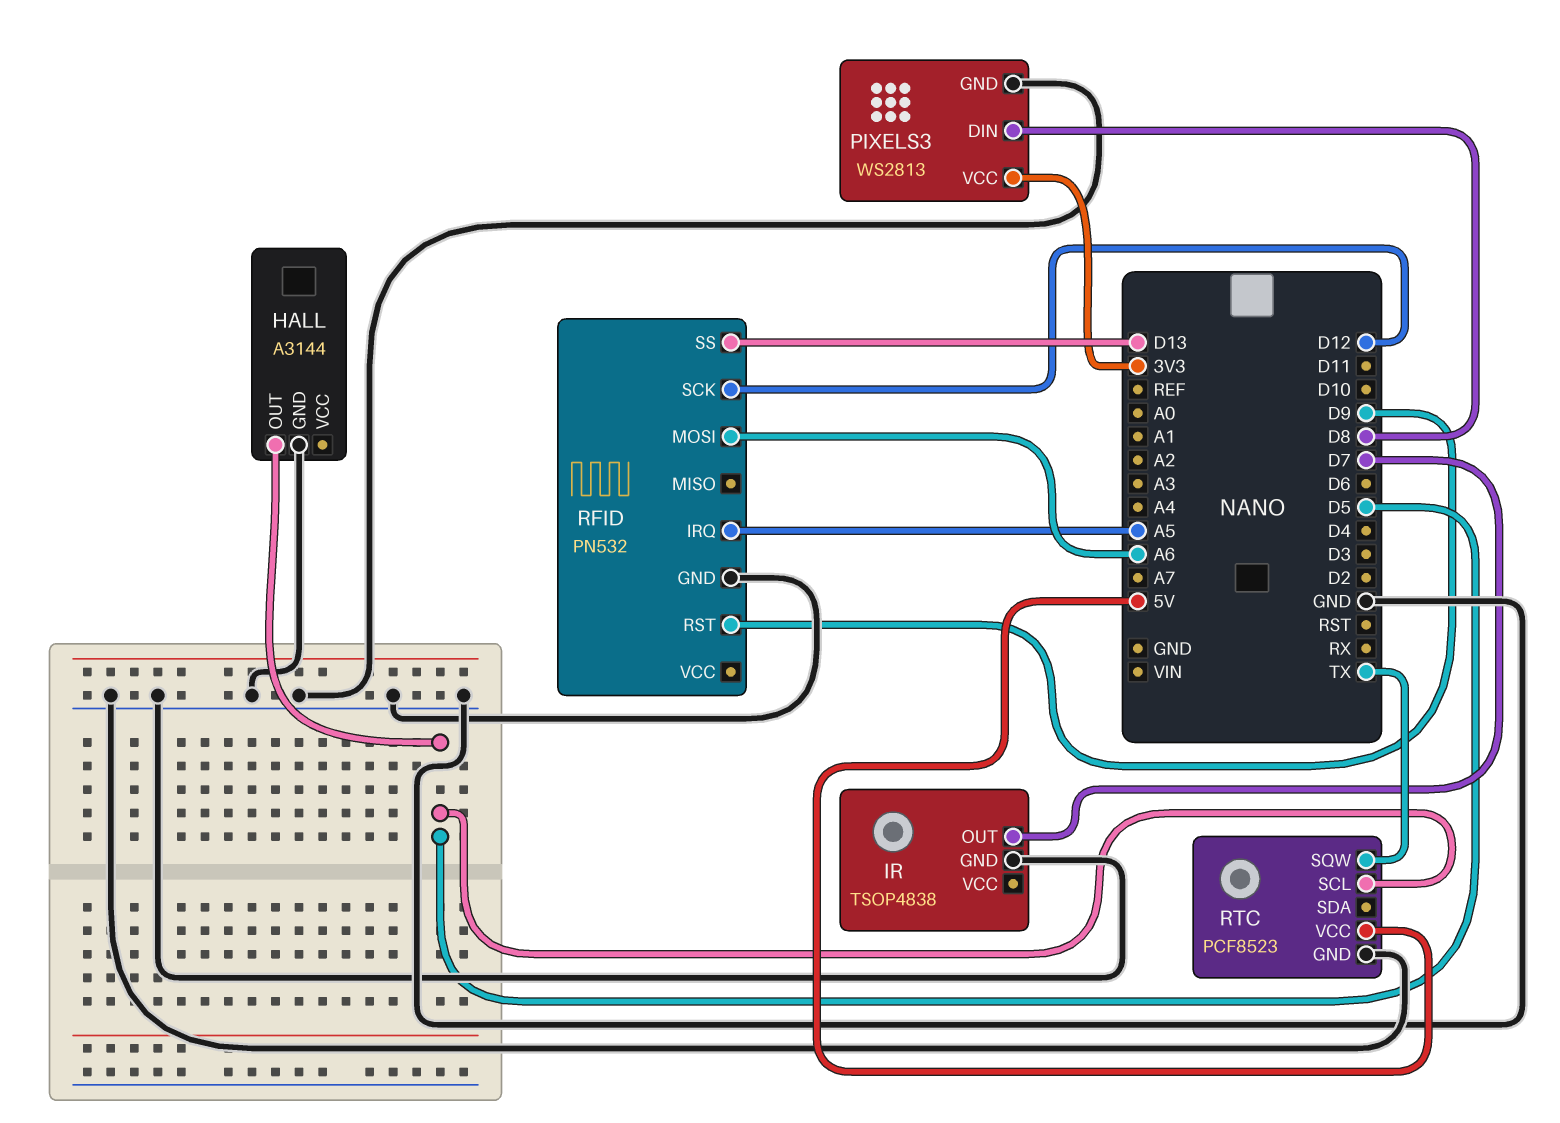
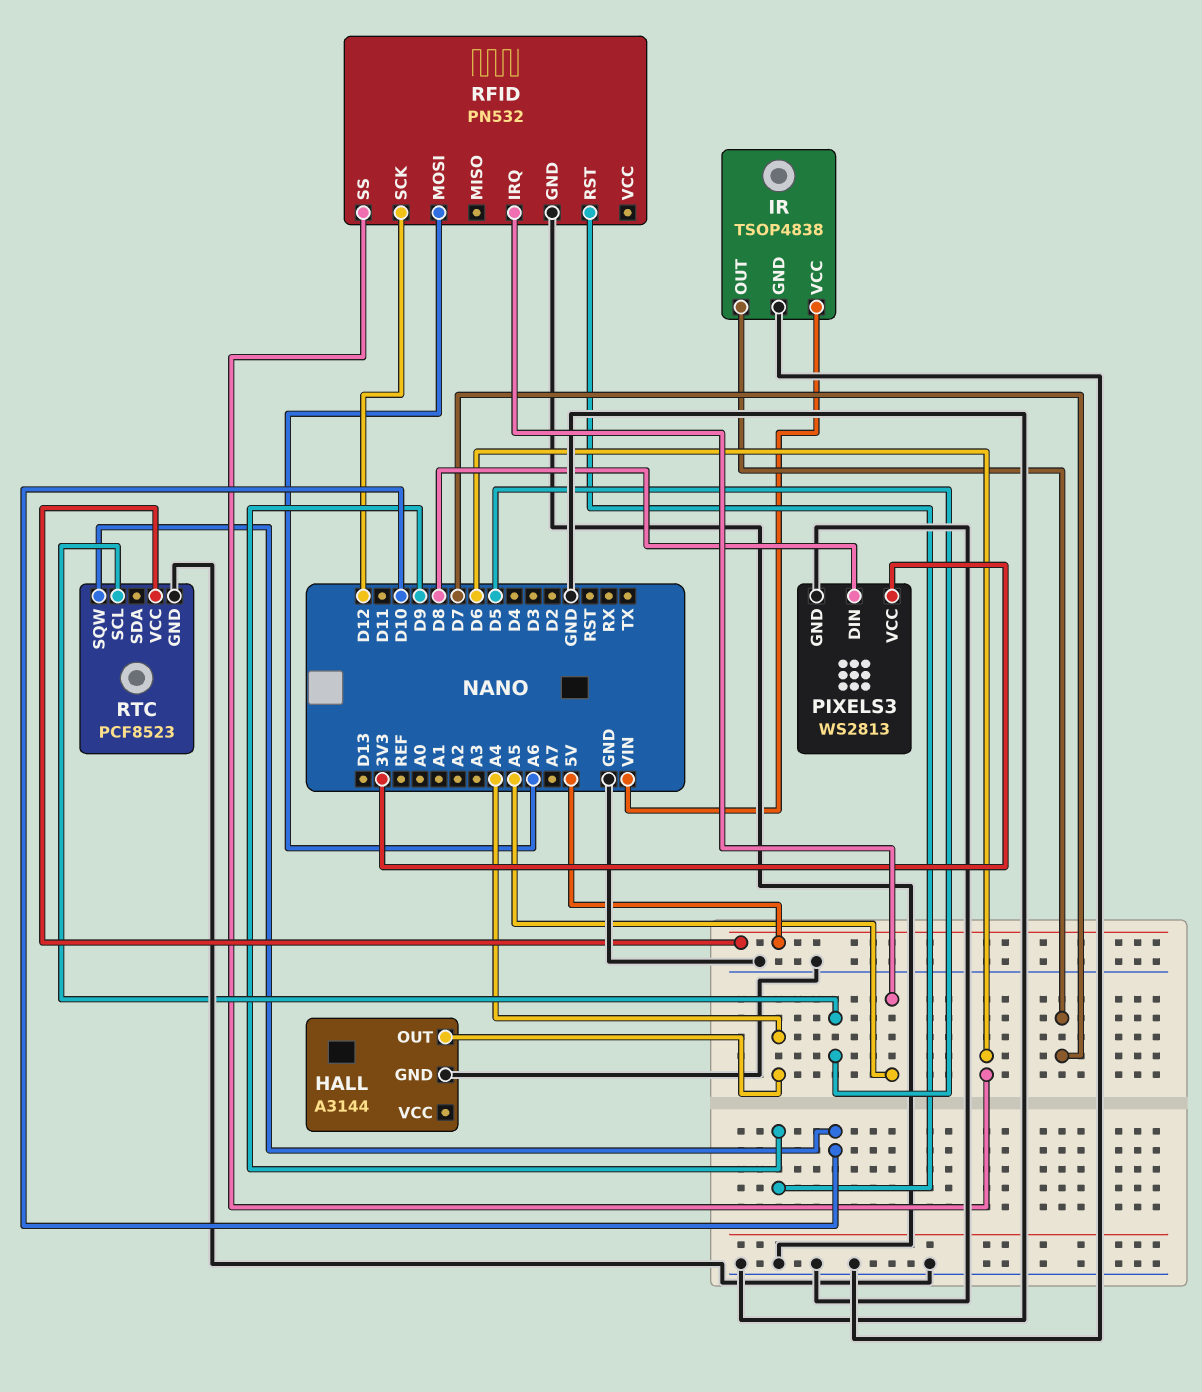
HALL pin OUT: D5 -> A4
IR pin VCC: none -> VIN
RFID pin SS: D13 -> D6
RTC pin SQW: TX -> D10

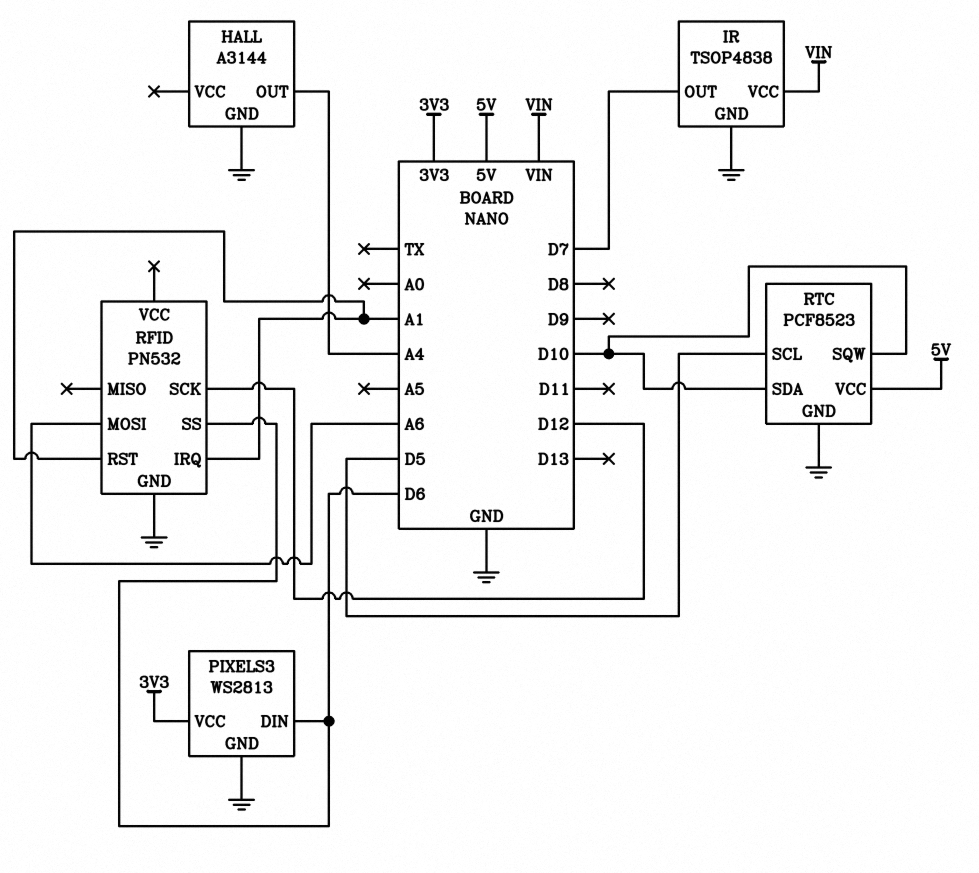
PIXELS3 pin DIN: D8 -> D6
RFID pin IRQ: A5 -> A1
RFID pin RST: D9 -> A1
RTC pin SDA: none -> D10

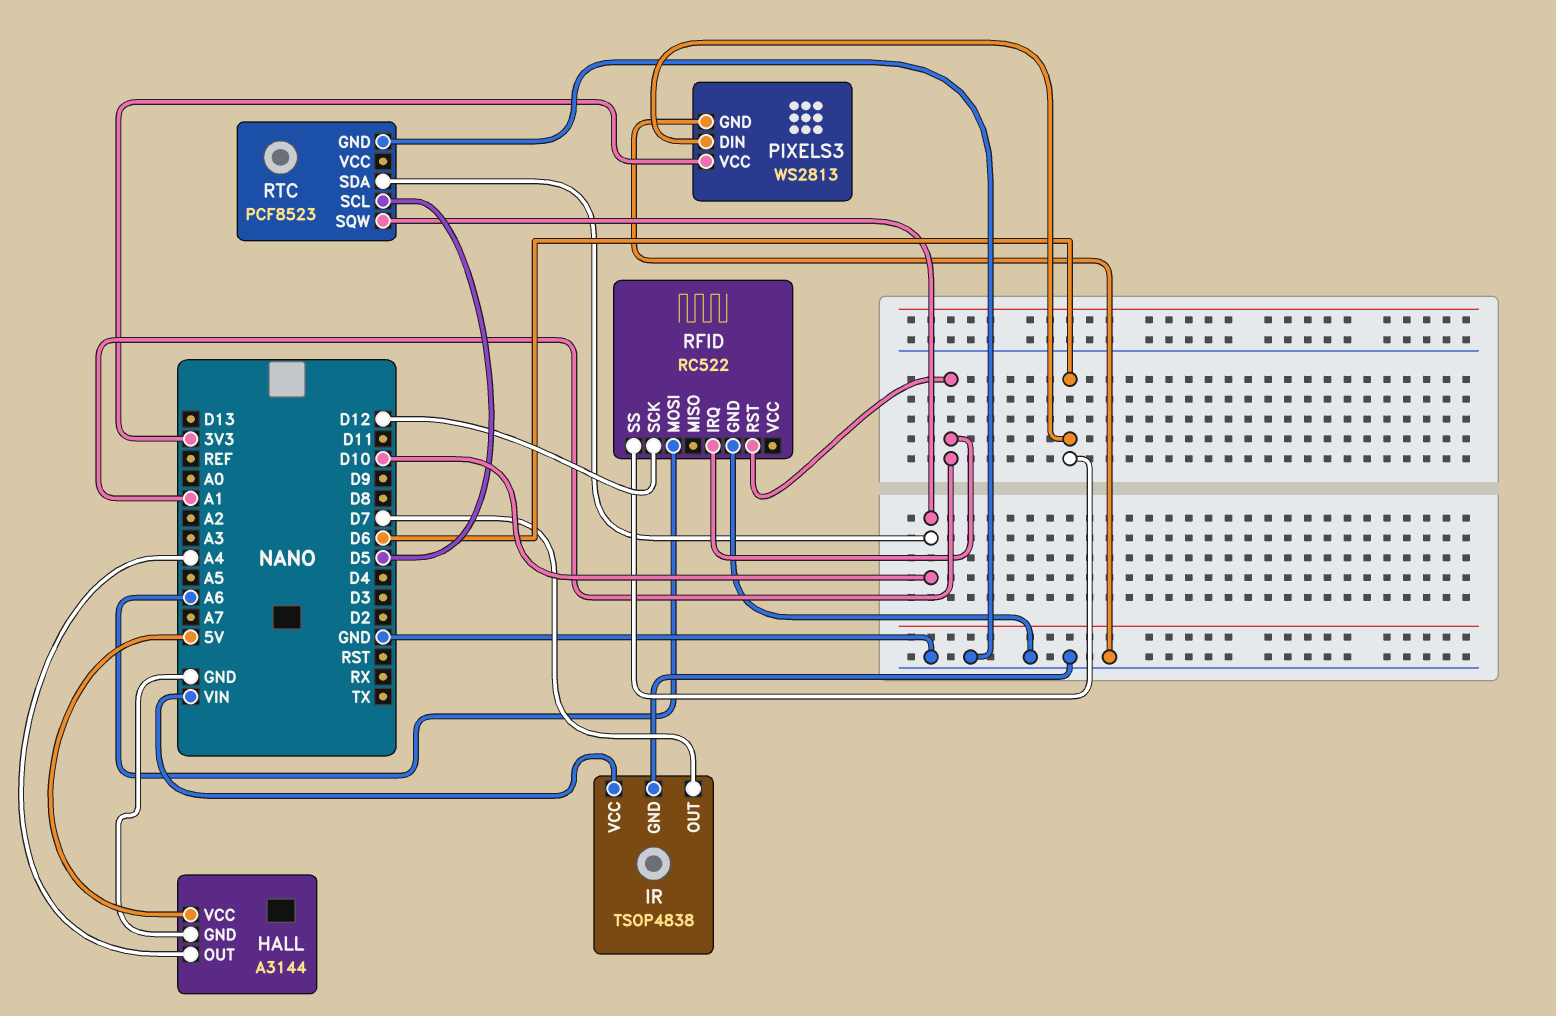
HALL pin VCC: none -> 5V
RFID: PN532 -> RC522
RTC pin VCC: 5V -> none

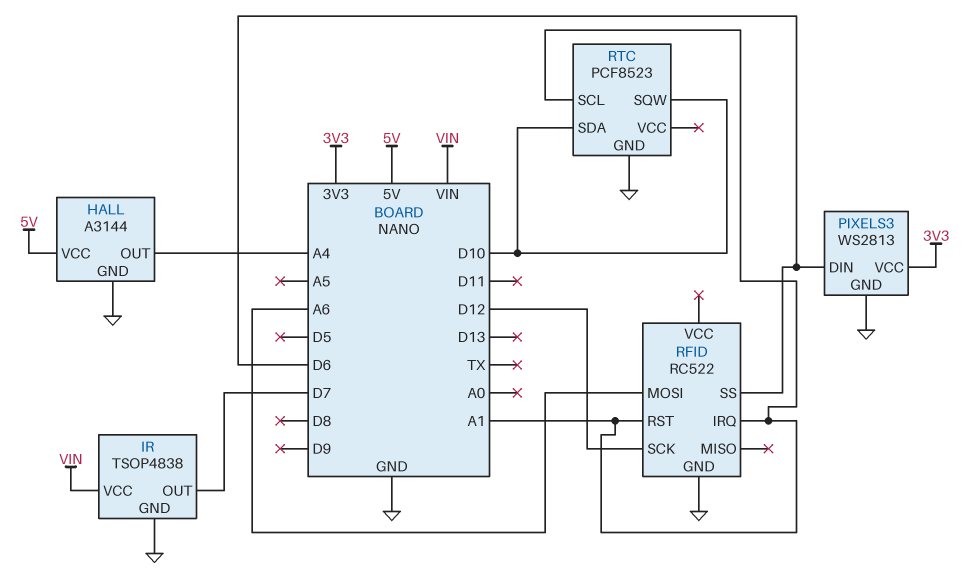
RTC pin SCL: D5 -> A1

